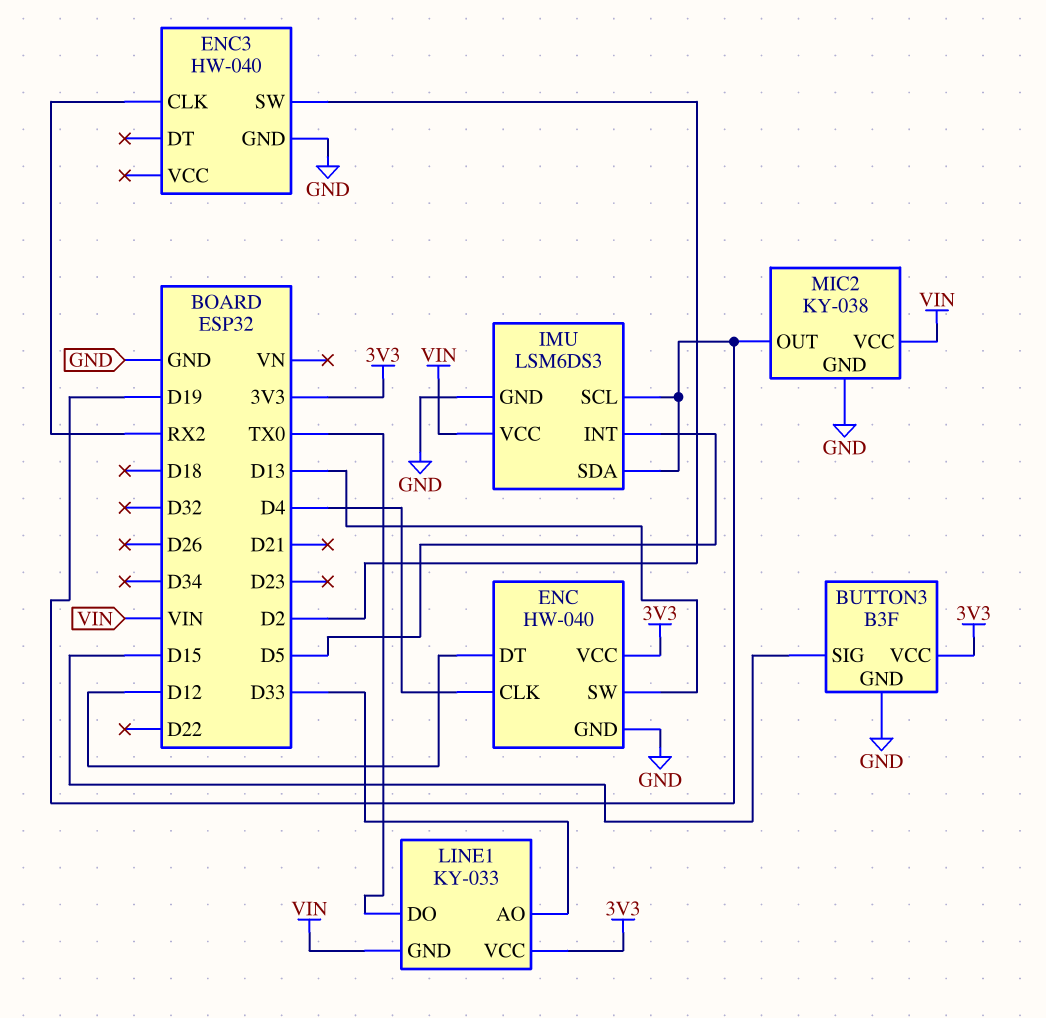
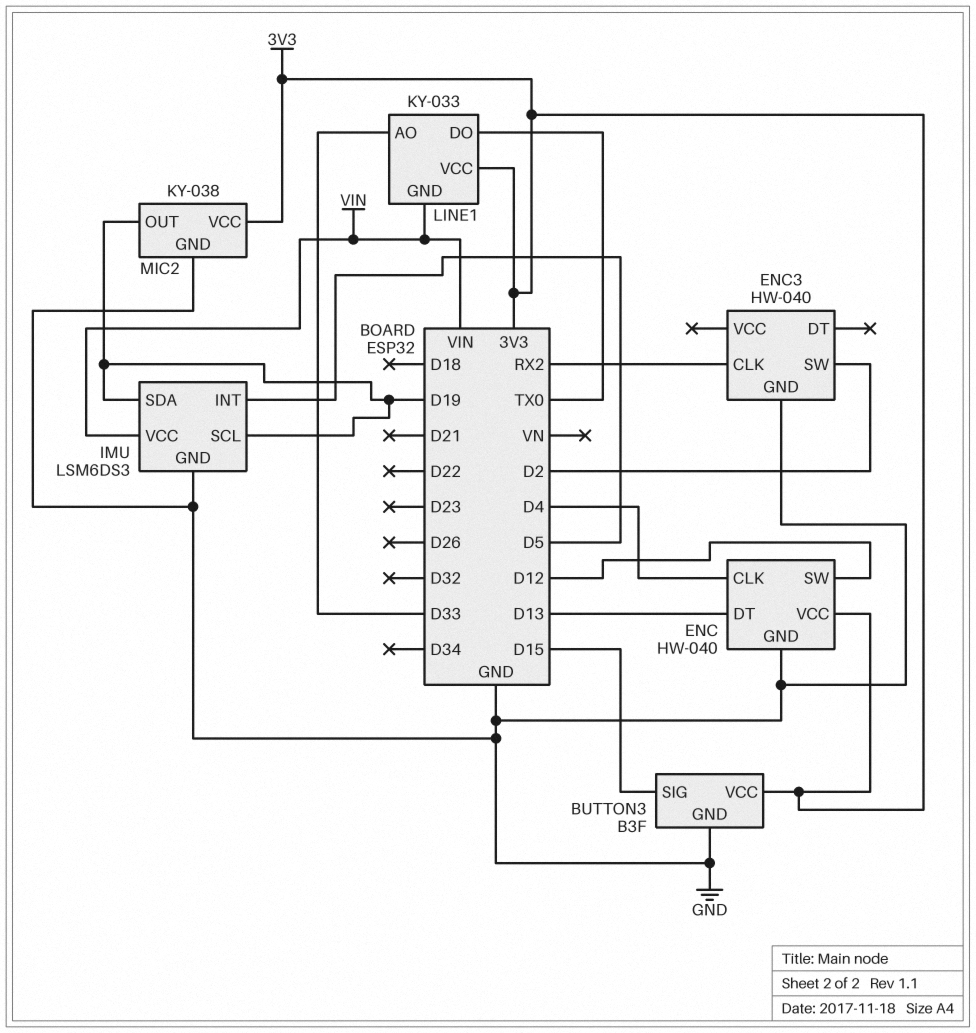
ENC pin DT: D12 -> D13
ENC pin SW: D13 -> D12
MIC2 pin VCC: VIN -> 3V3

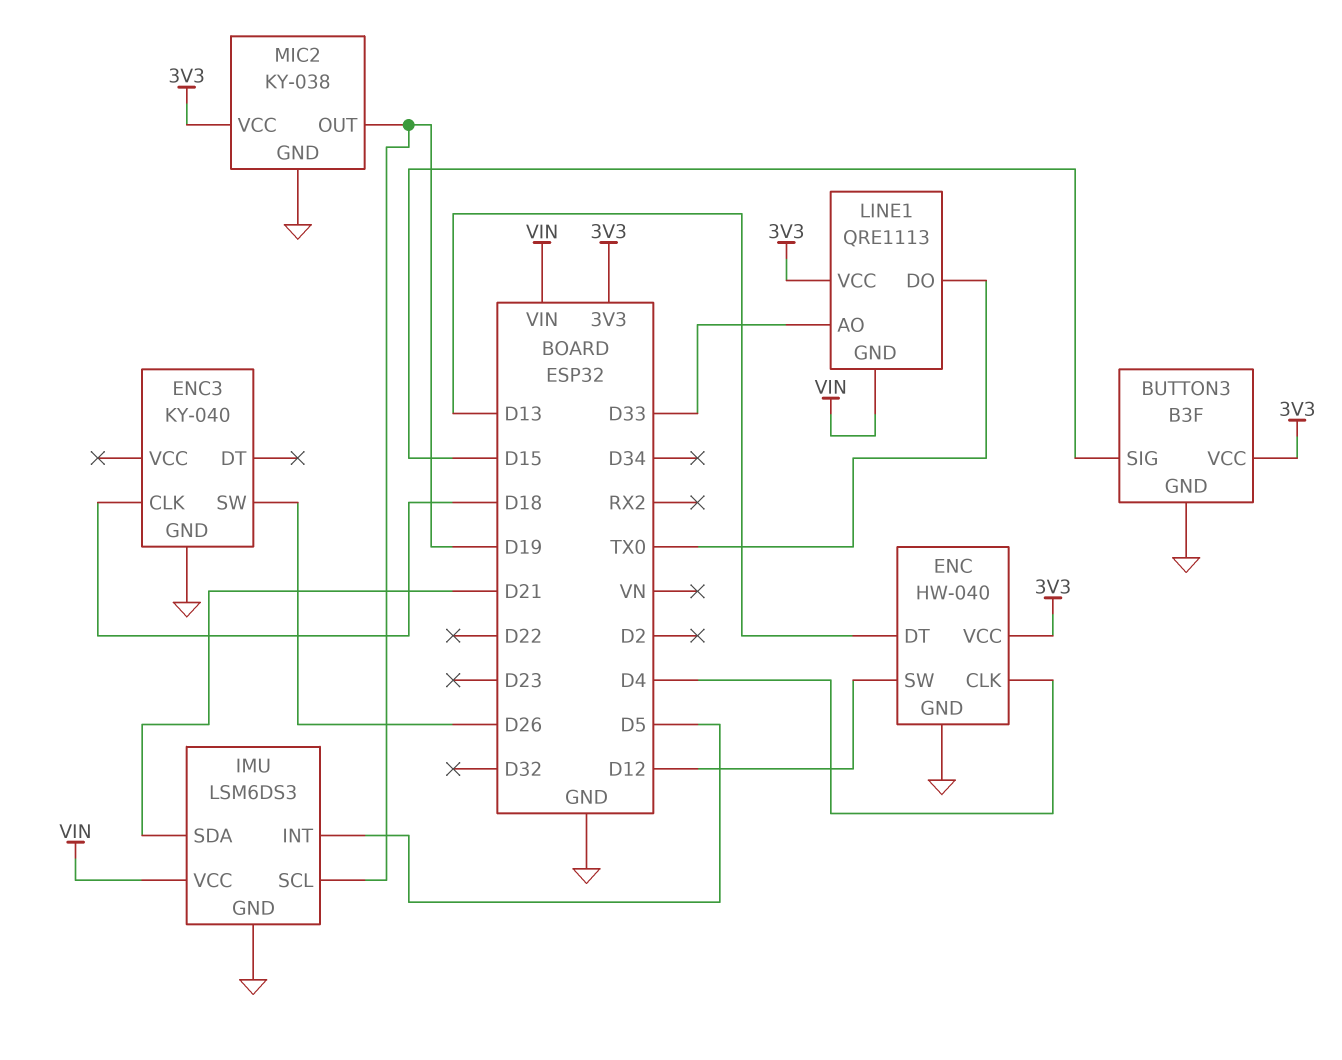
ENC3: HW-040 -> KY-040
ENC3 pin CLK: RX2 -> D18
ENC3 pin SW: D2 -> D26
IMU pin SDA: D19 -> D21
LINE1: KY-033 -> QRE1113

